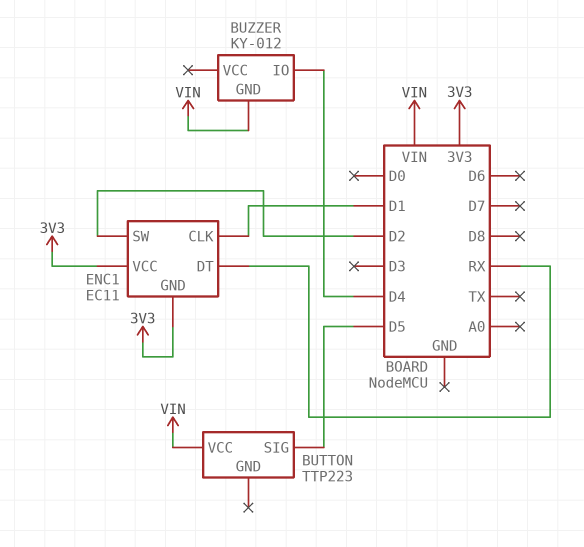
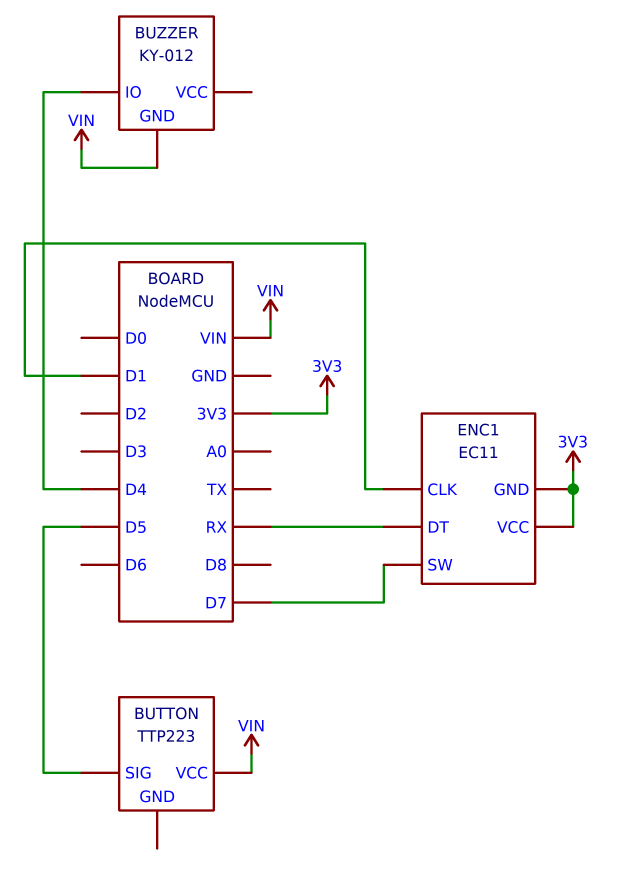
ENC1 pin SW: D2 -> D7

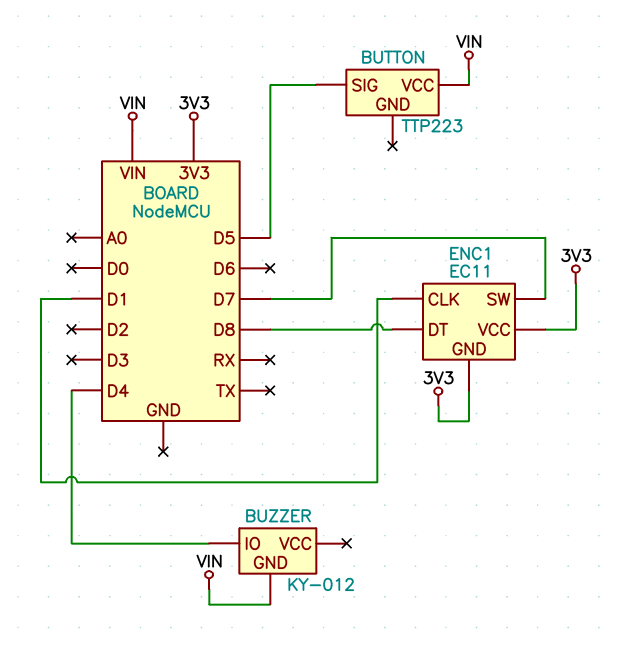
ENC1 pin DT: RX -> D8

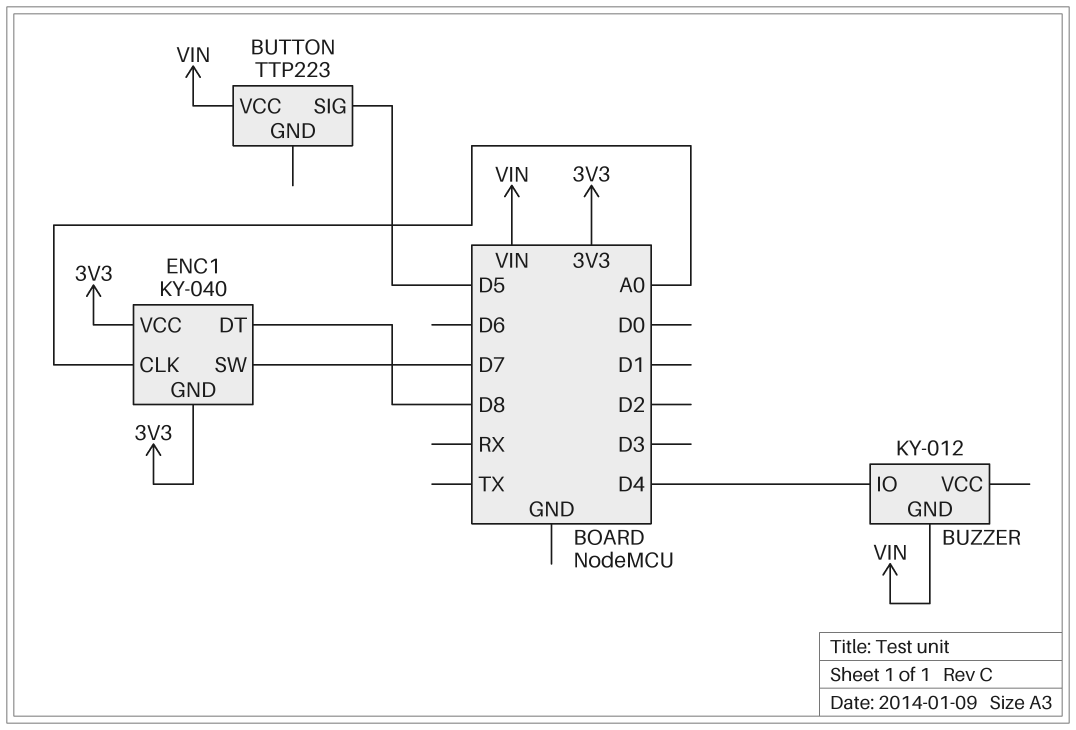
ENC1: EC11 -> KY-040
ENC1 pin CLK: D1 -> A0

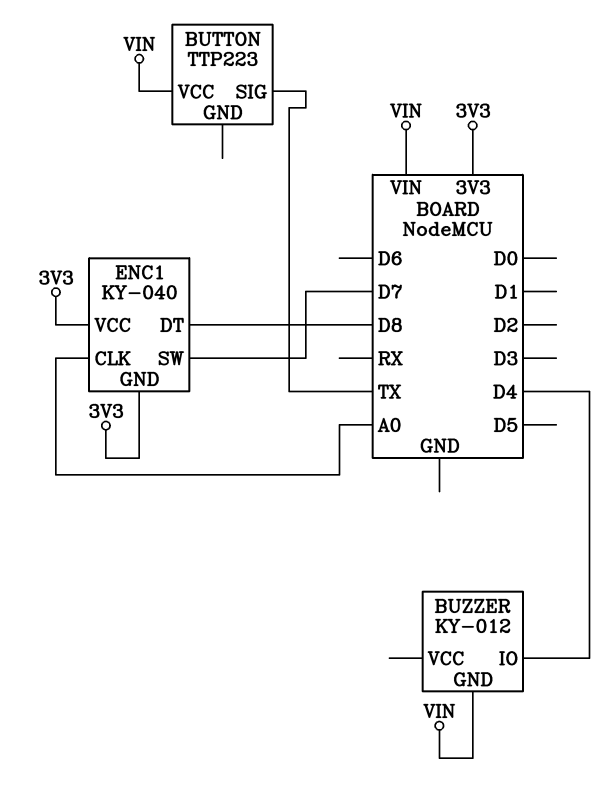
BUTTON pin SIG: D5 -> TX

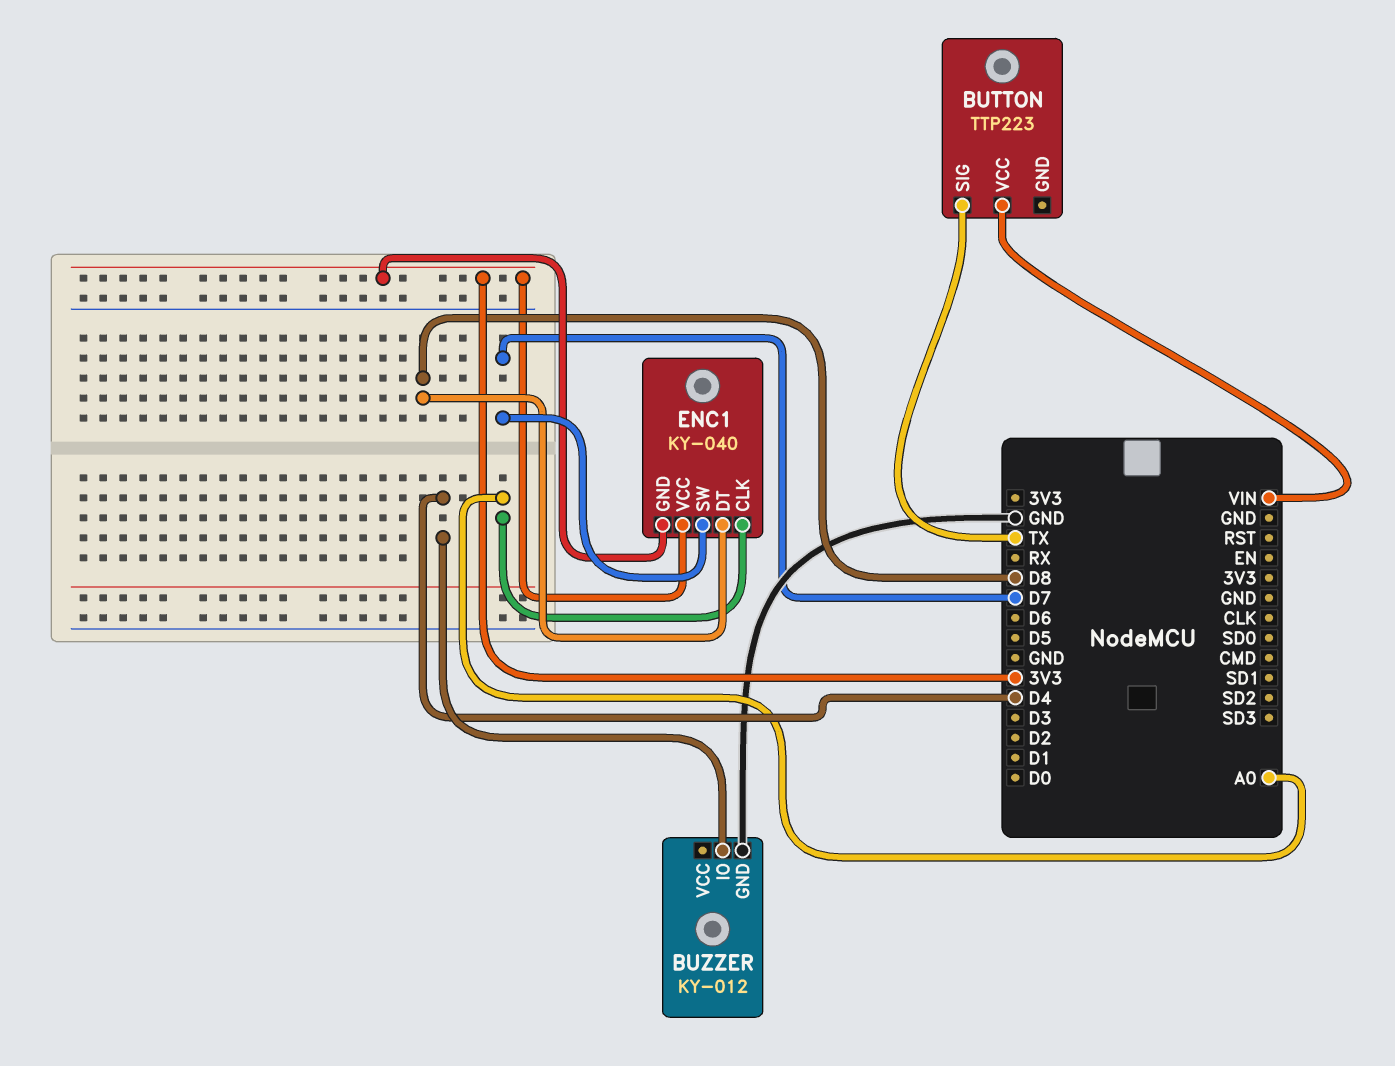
BUZZER pin GND: VIN -> GND

